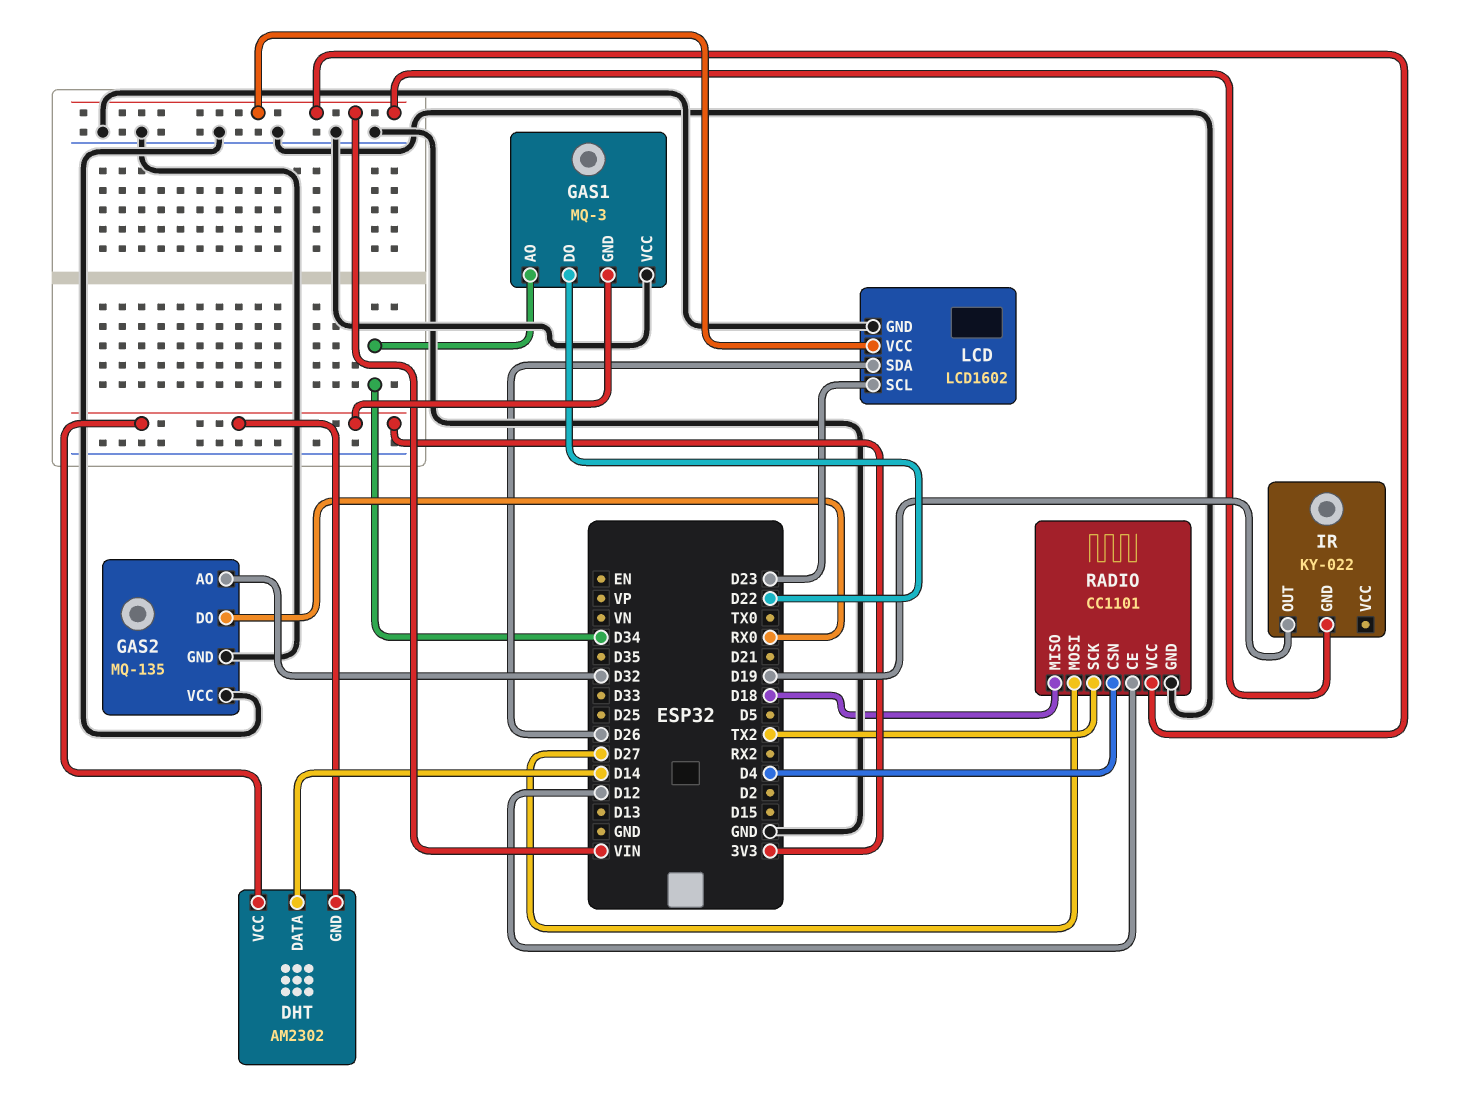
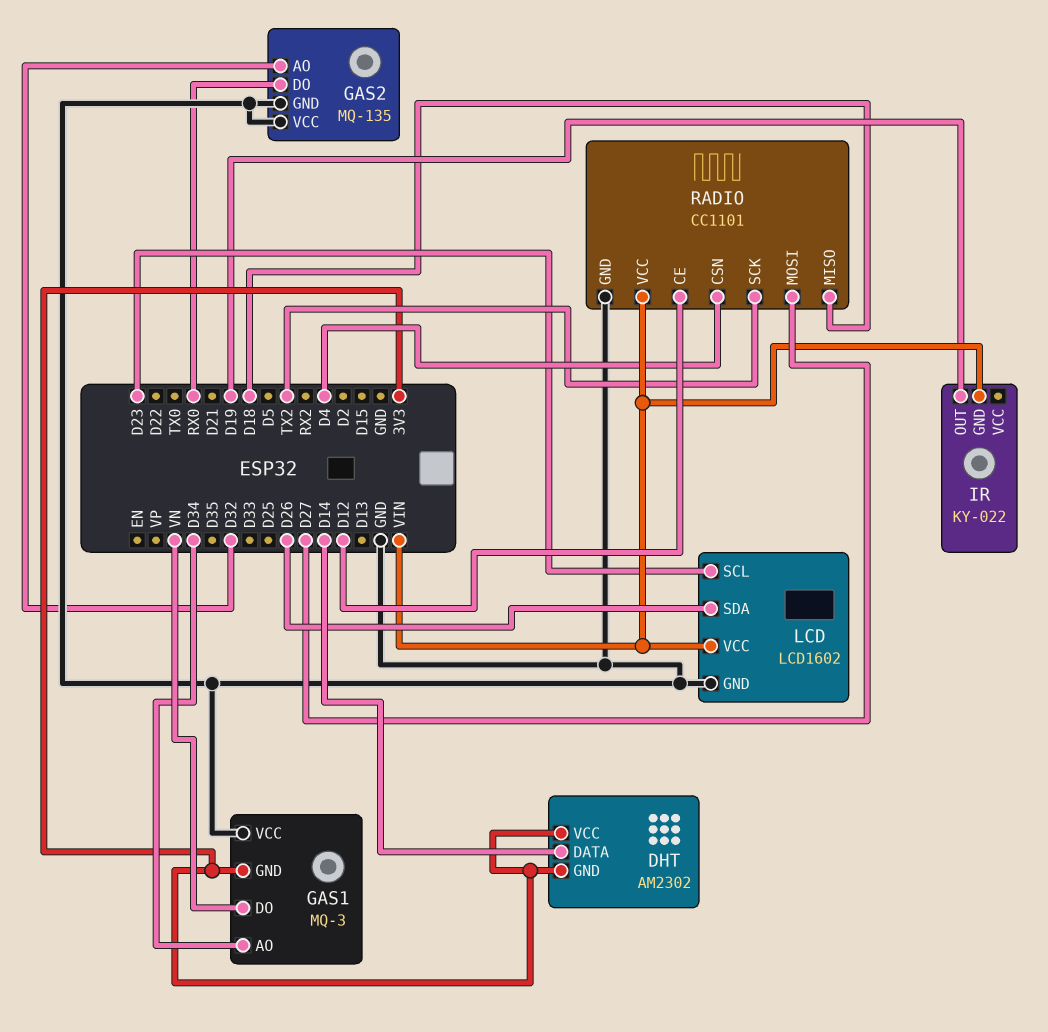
GAS1 pin DO: D22 -> VN

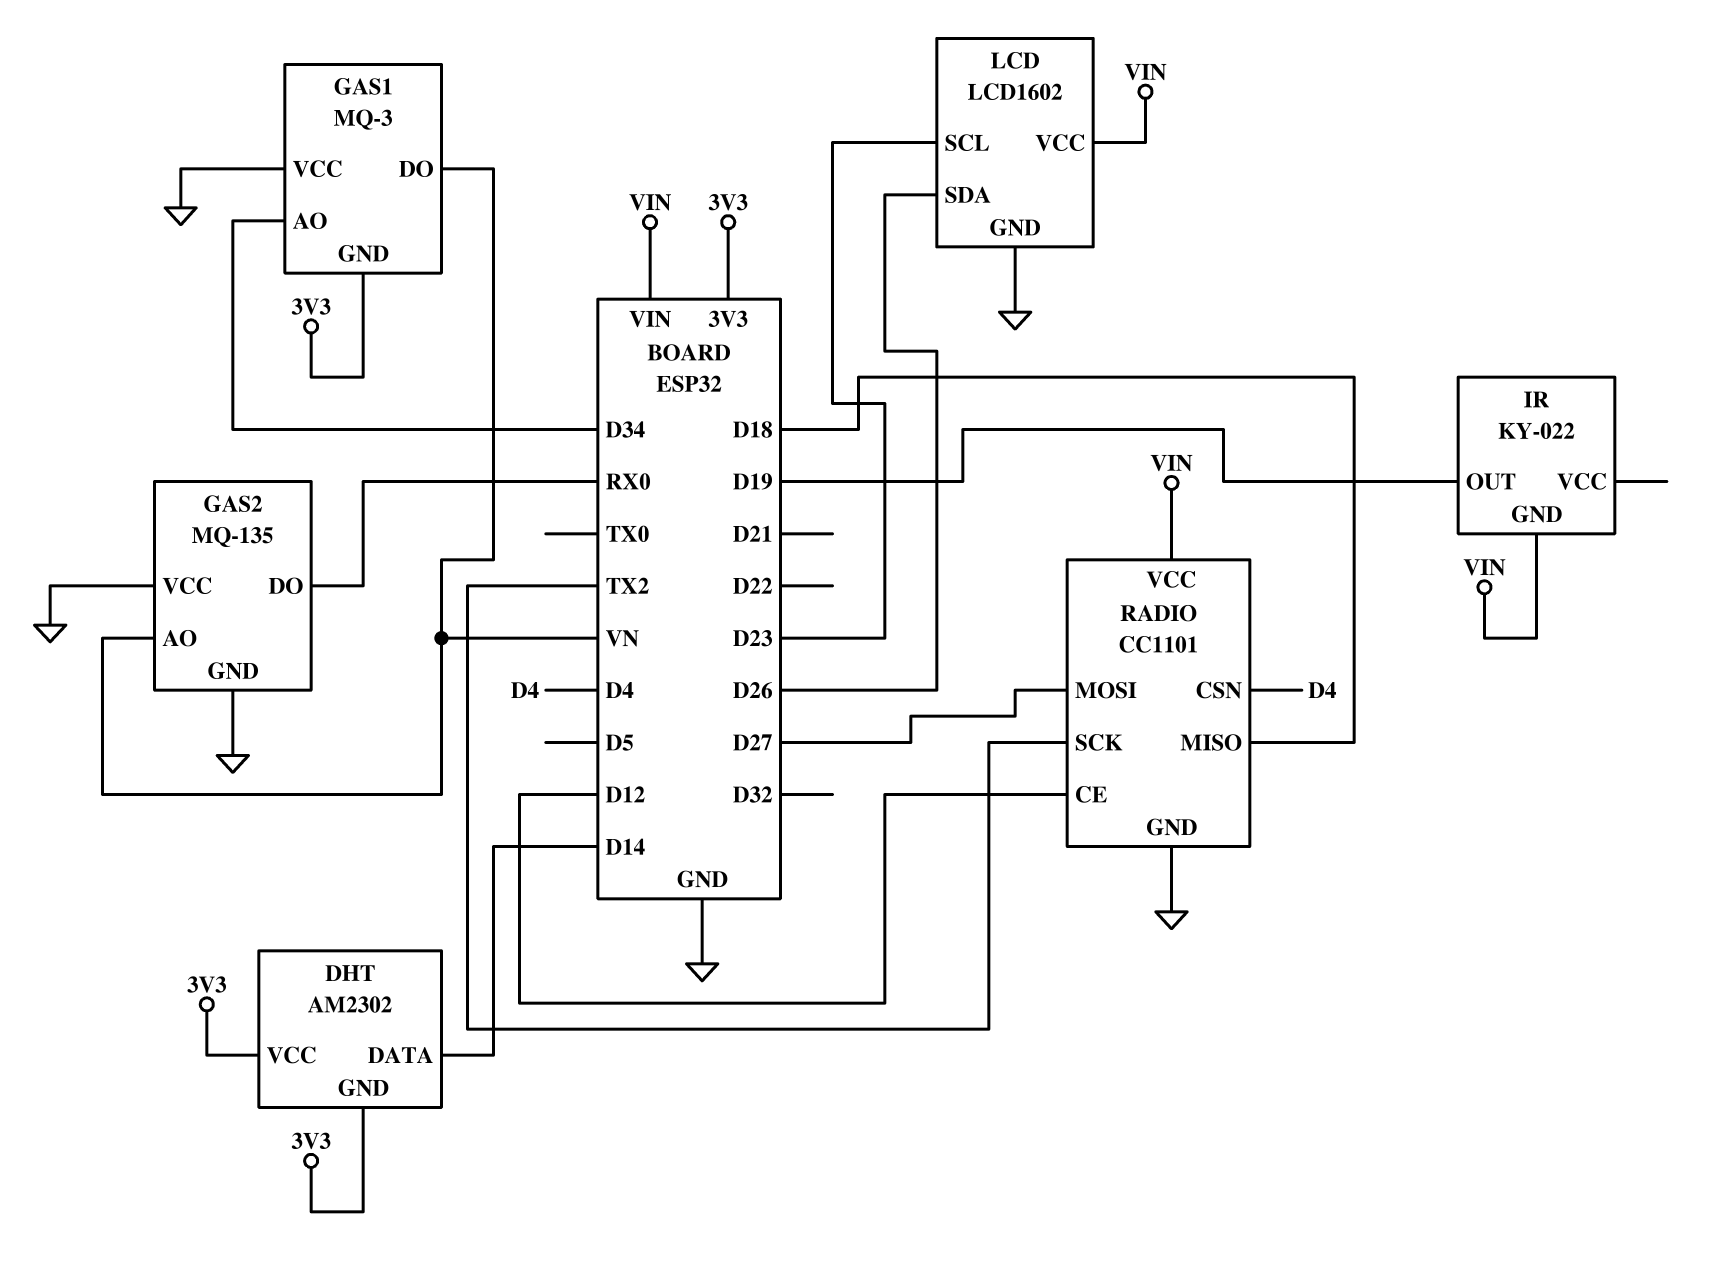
GAS2 pin AO: D32 -> VN

